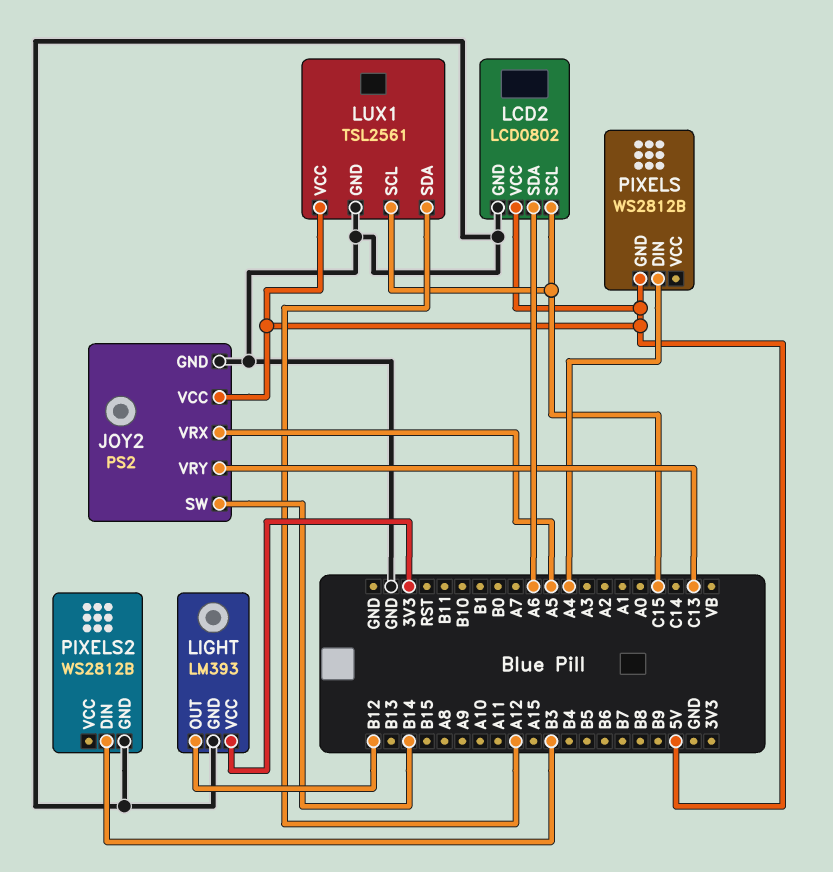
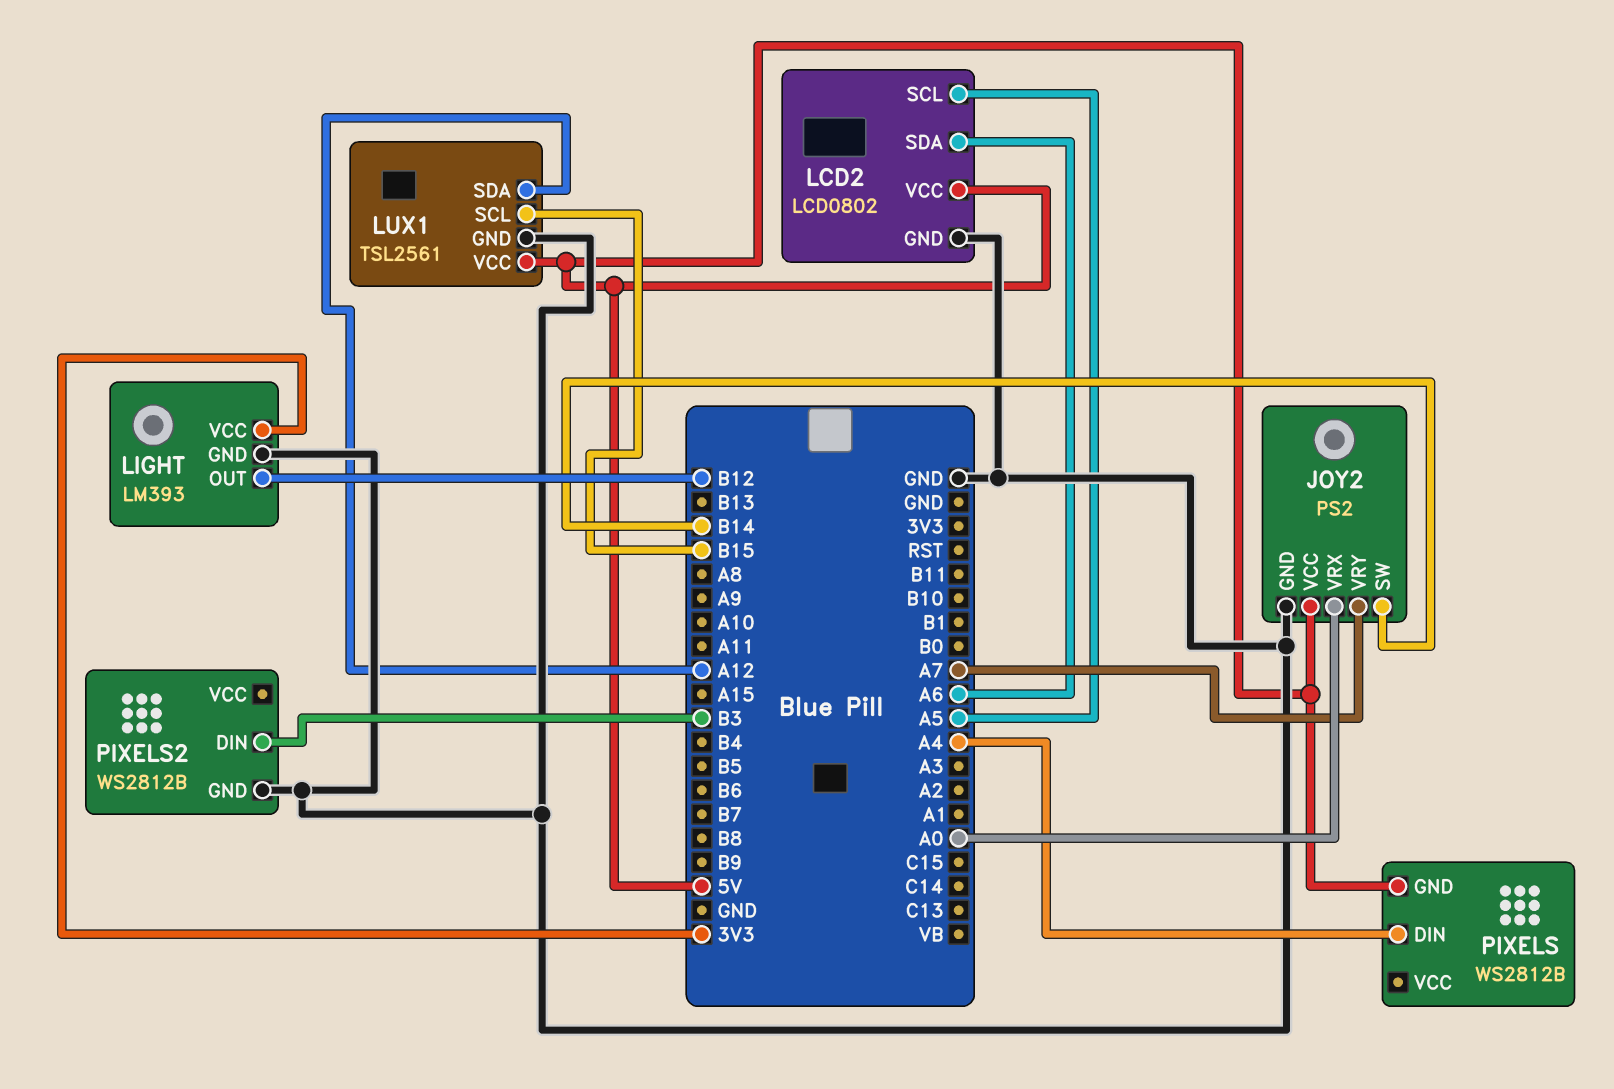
JOY2 pin VRX: A5 -> A0
JOY2 pin VRY: C13 -> A7
LCD2 pin SCL: C15 -> A5
LUX1 pin SCL: C15 -> B15

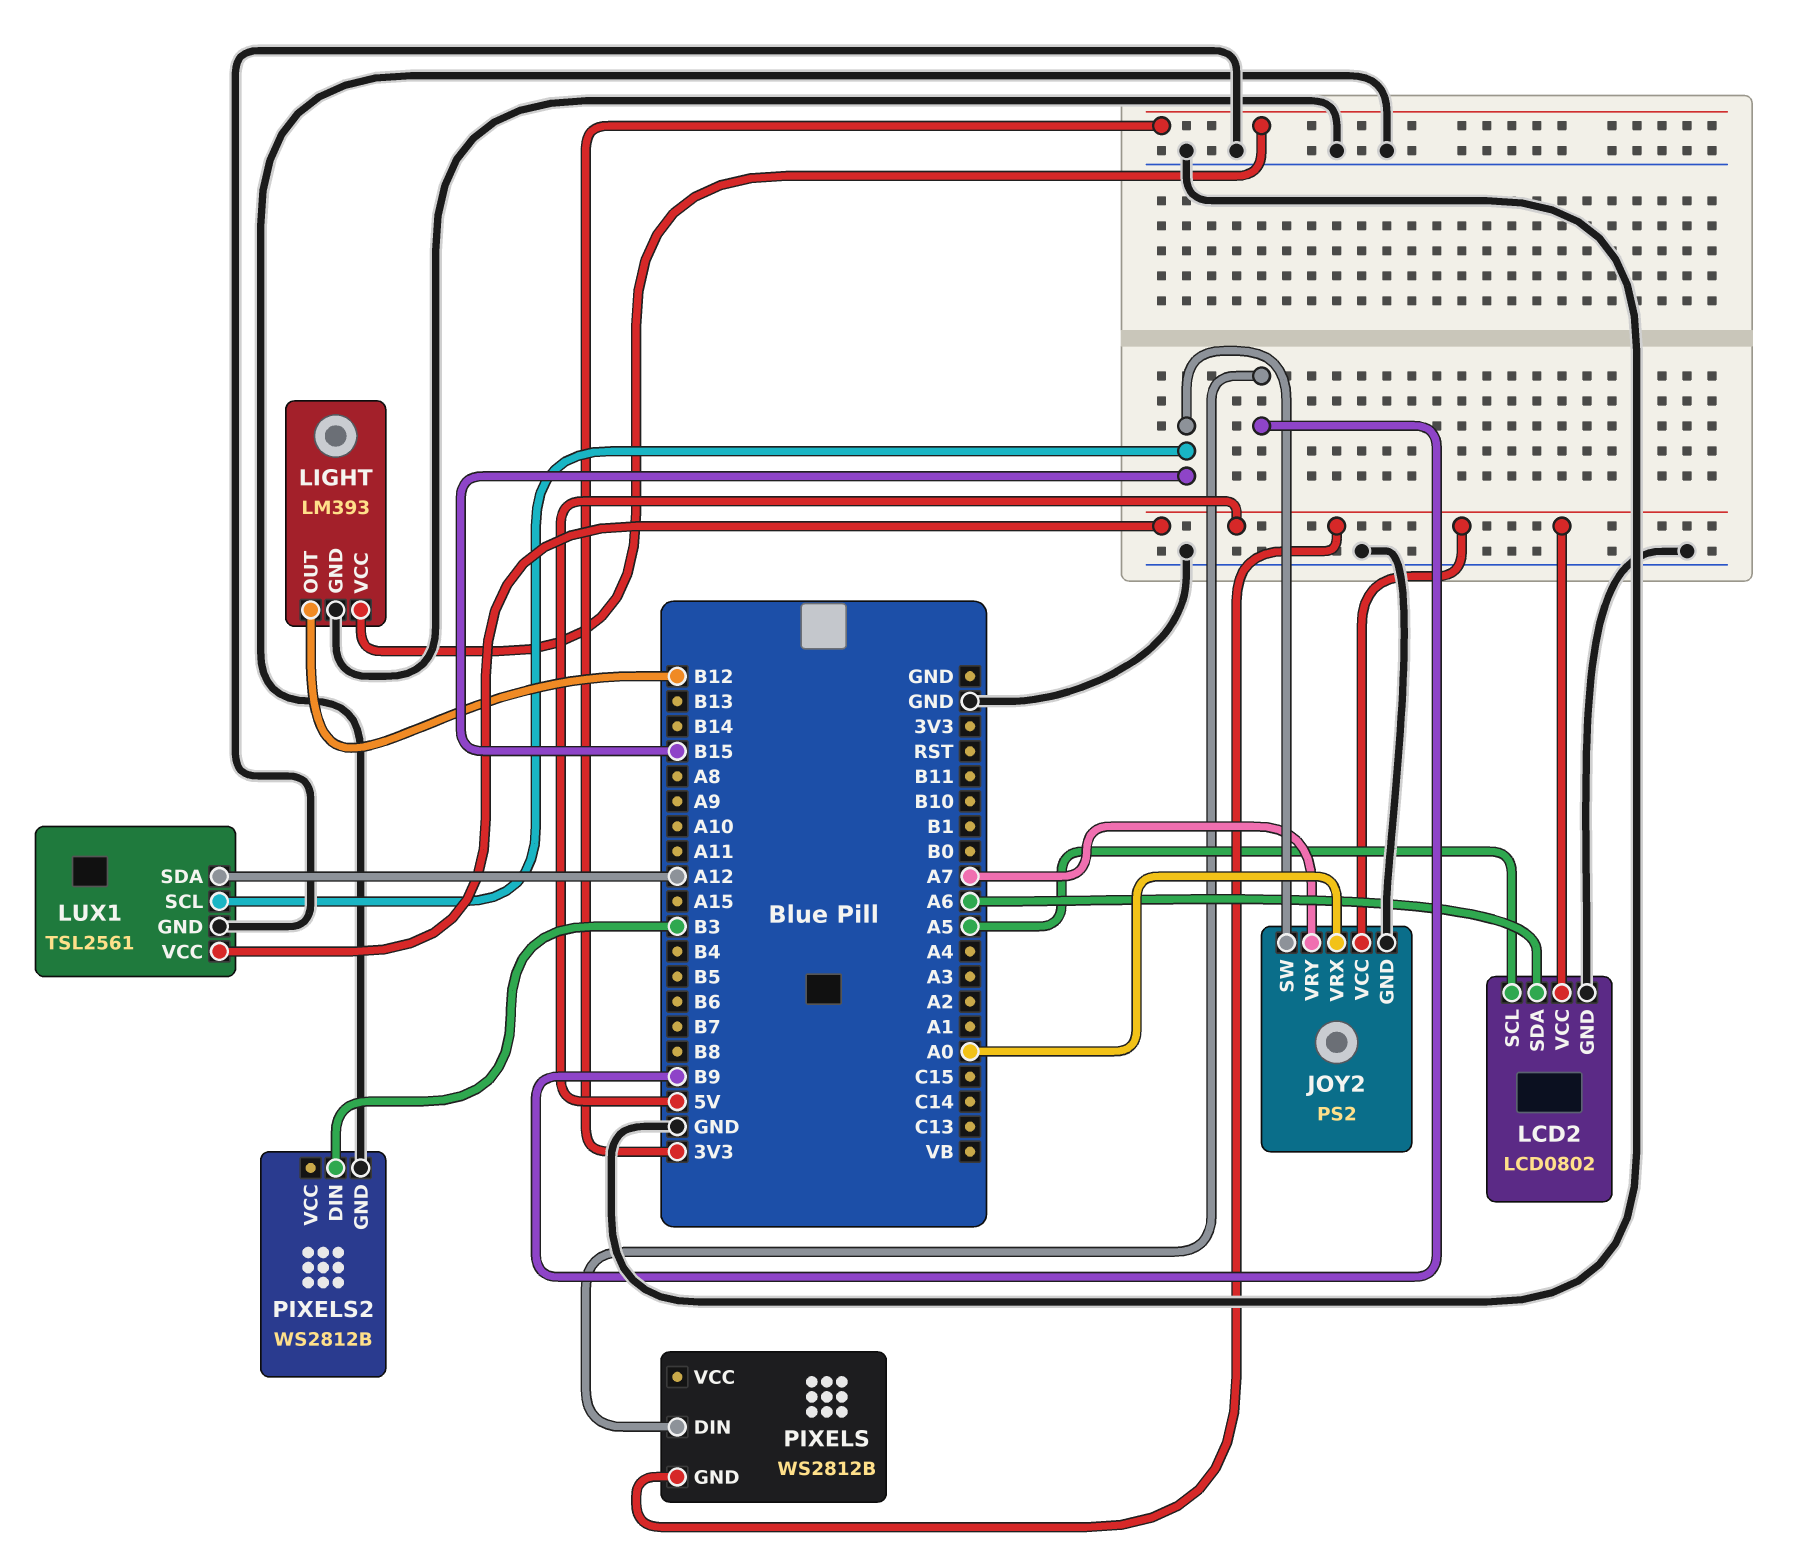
JOY2 pin SW: B14 -> B15
PIXELS pin DIN: A4 -> B9

